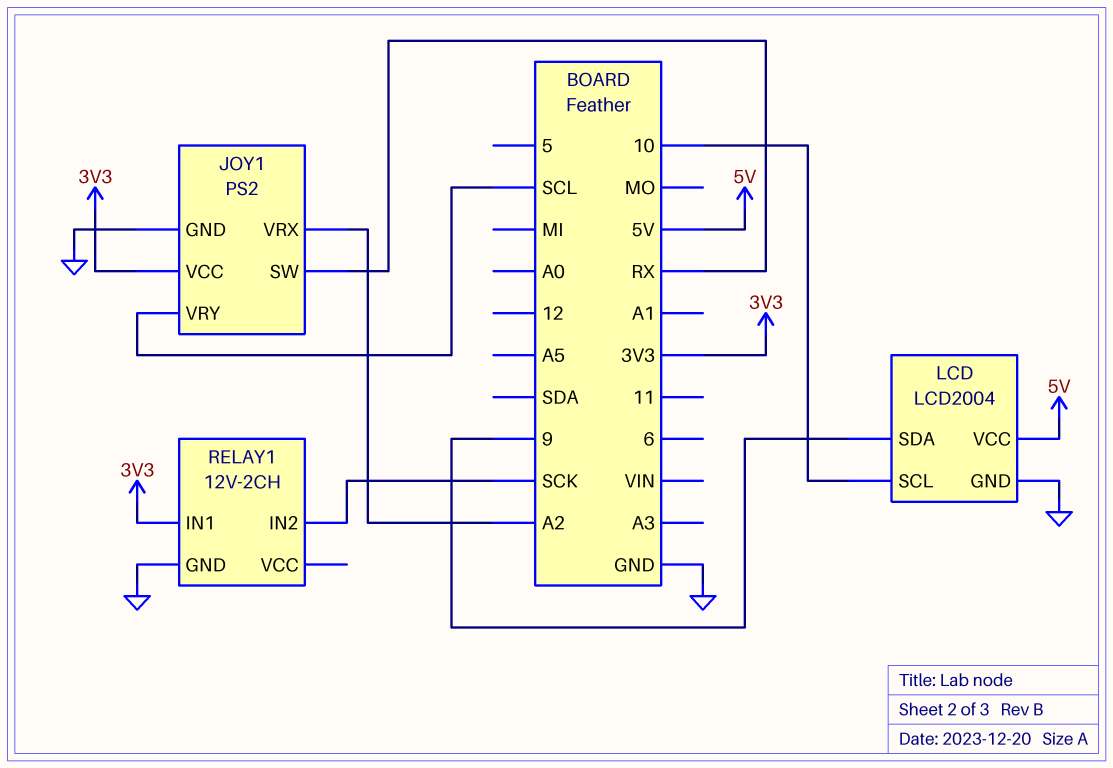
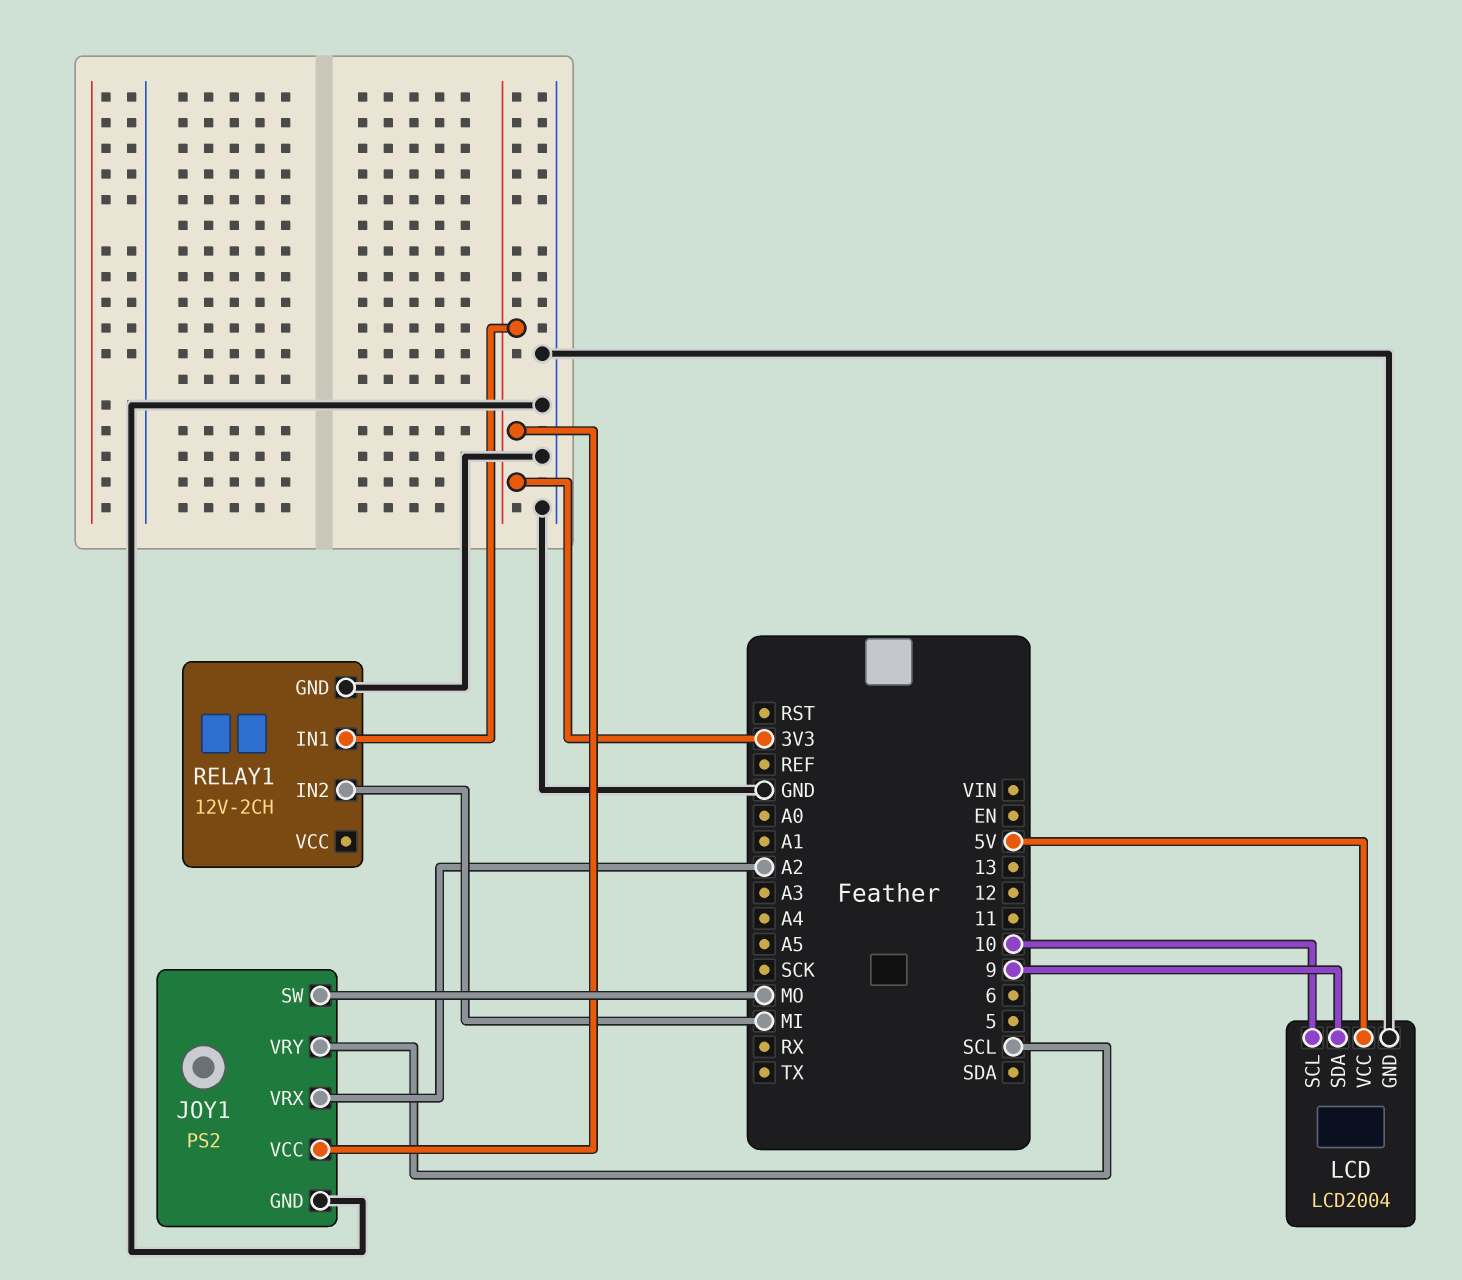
JOY1 pin SW: RX -> MO
RELAY1 pin IN2: SCK -> MI

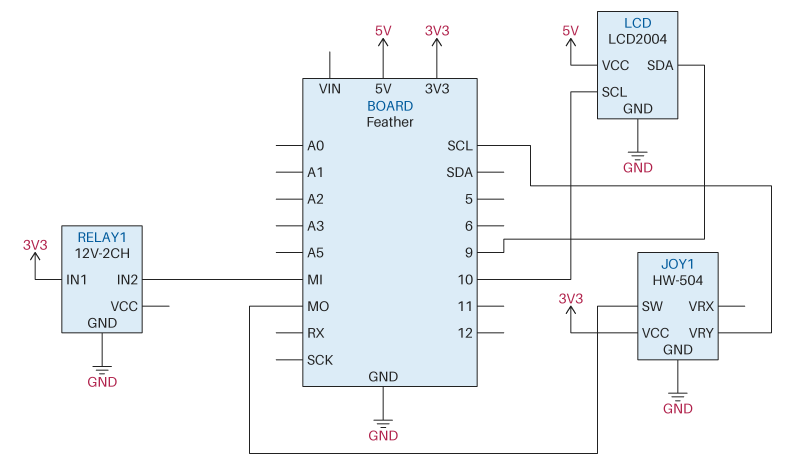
JOY1: PS2 -> HW-504
JOY1 pin VRX: A2 -> none

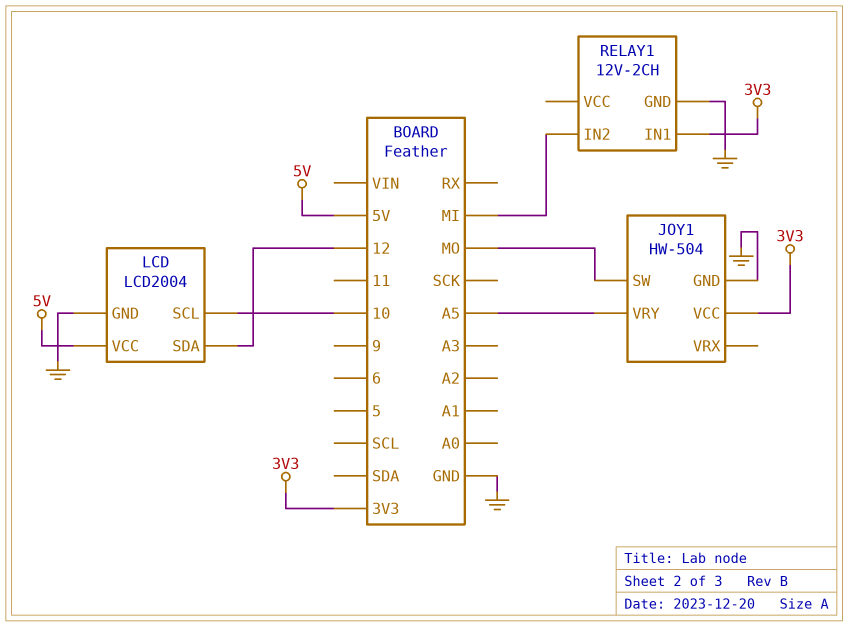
JOY1 pin VRY: SCL -> A5
LCD pin SDA: 9 -> 12

